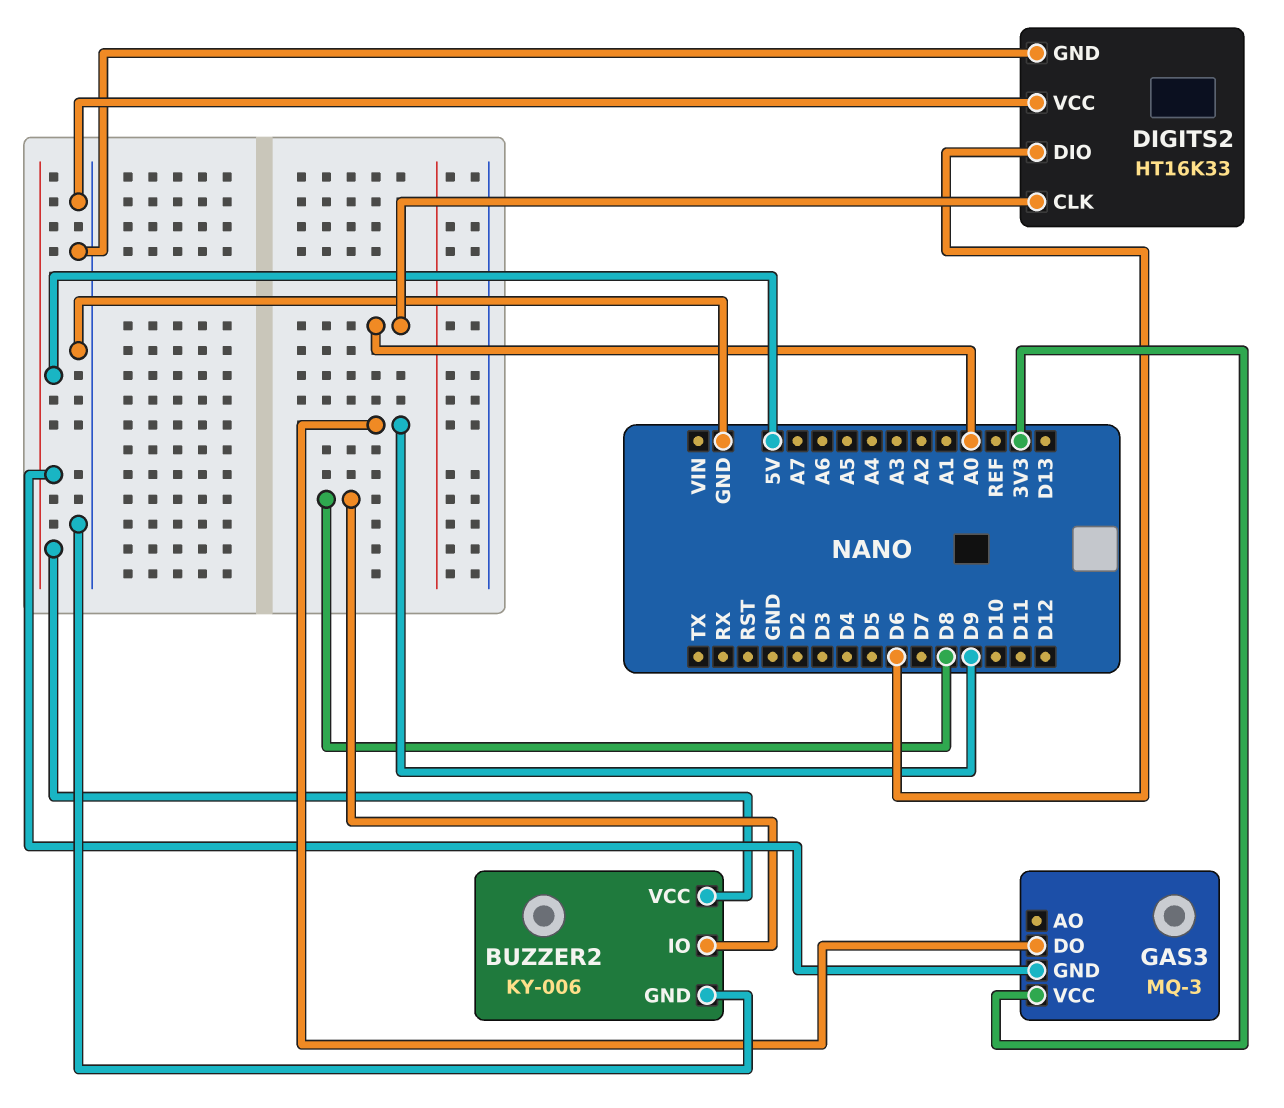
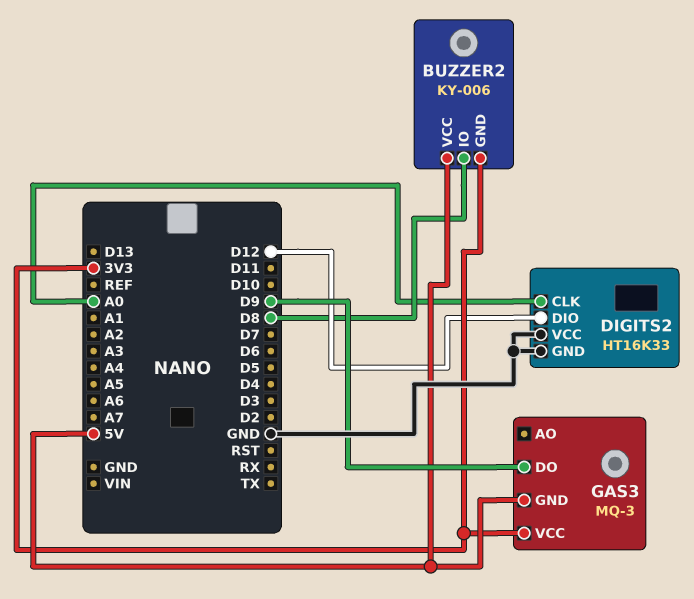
BUZZER2 pin GND: GND -> 3V3
DIGITS2 pin DIO: D6 -> D12

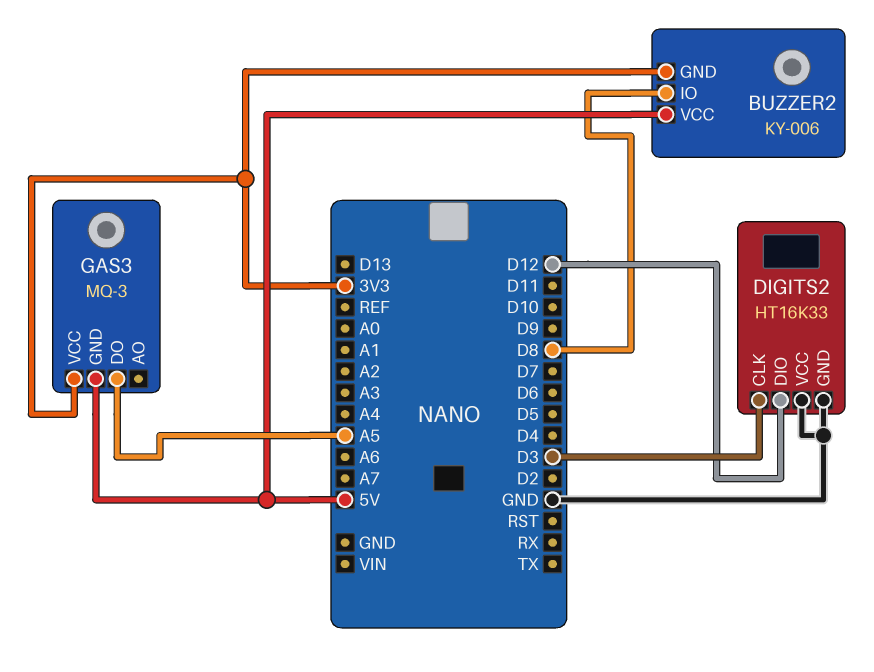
DIGITS2 pin CLK: A0 -> D3
GAS3 pin DO: D9 -> A5

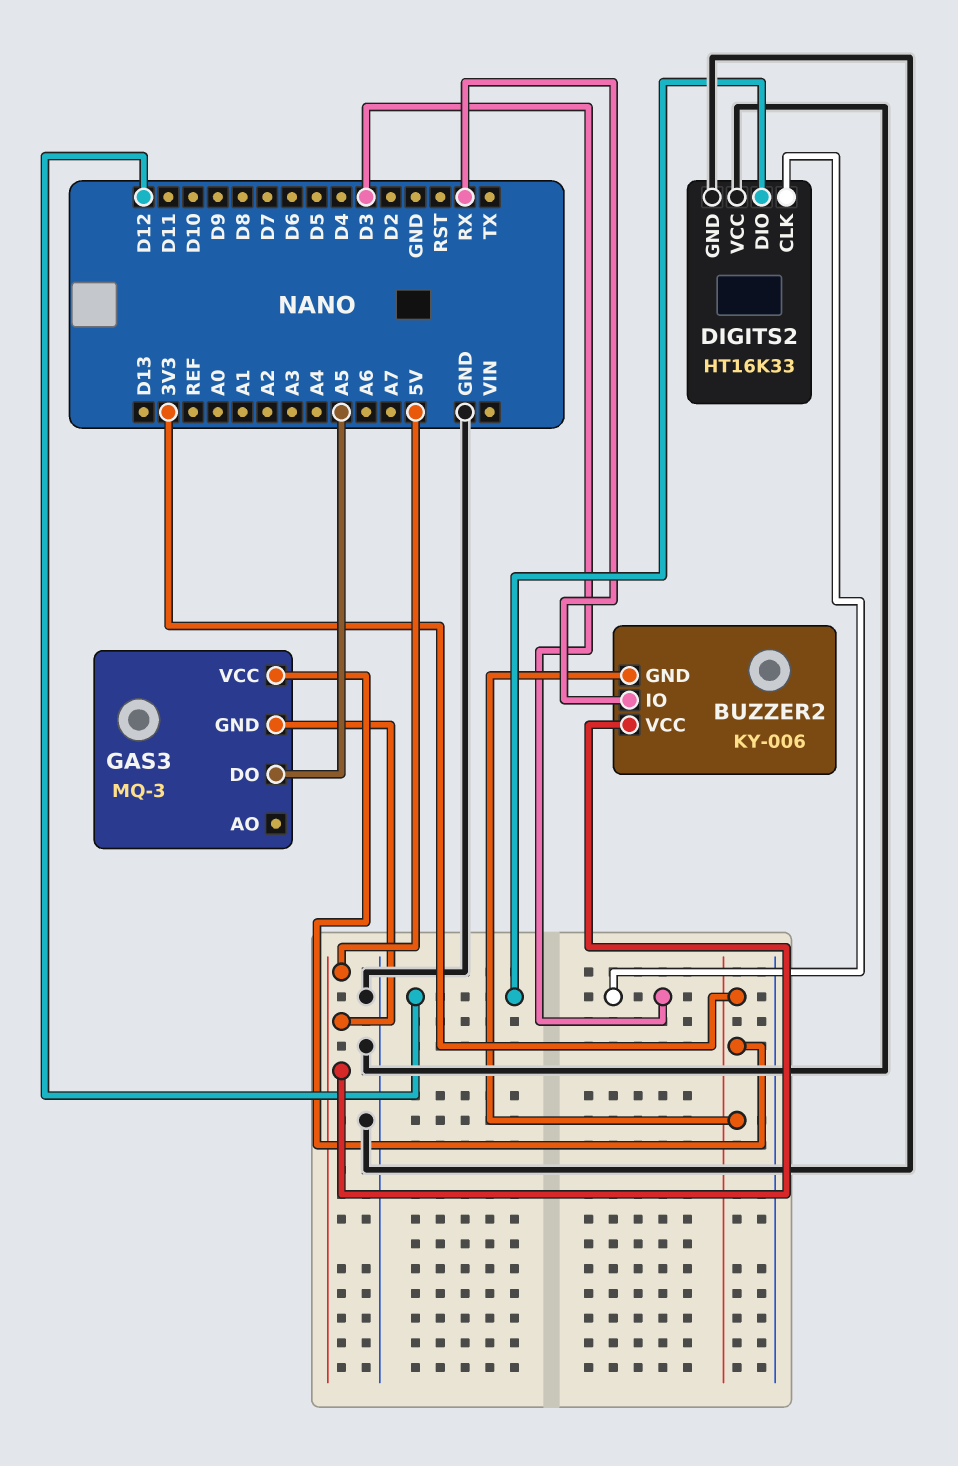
BUZZER2 pin IO: D8 -> RX

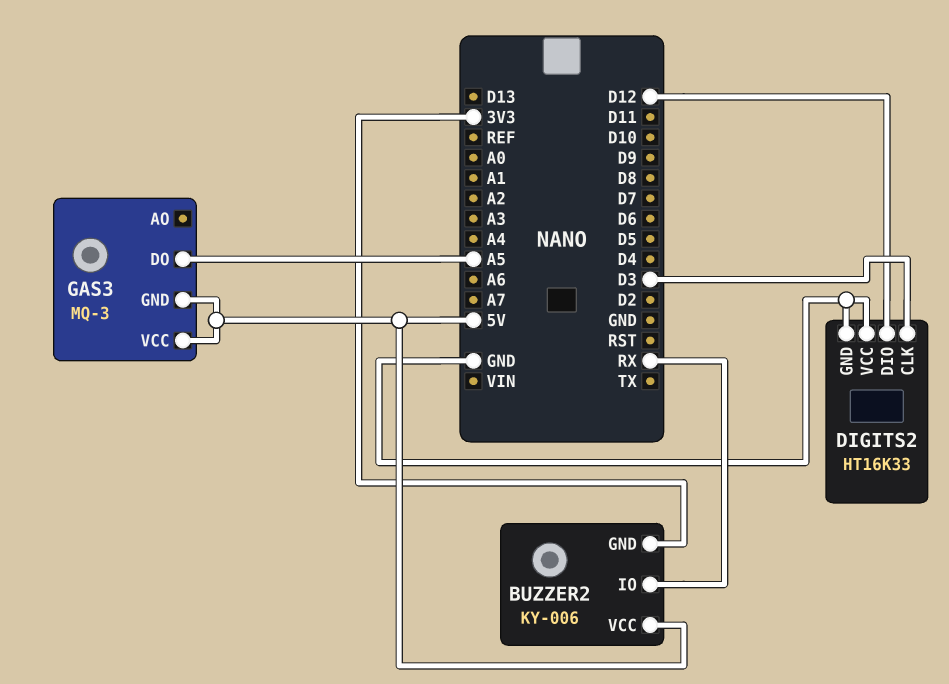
GAS3 pin VCC: 3V3 -> 5V

